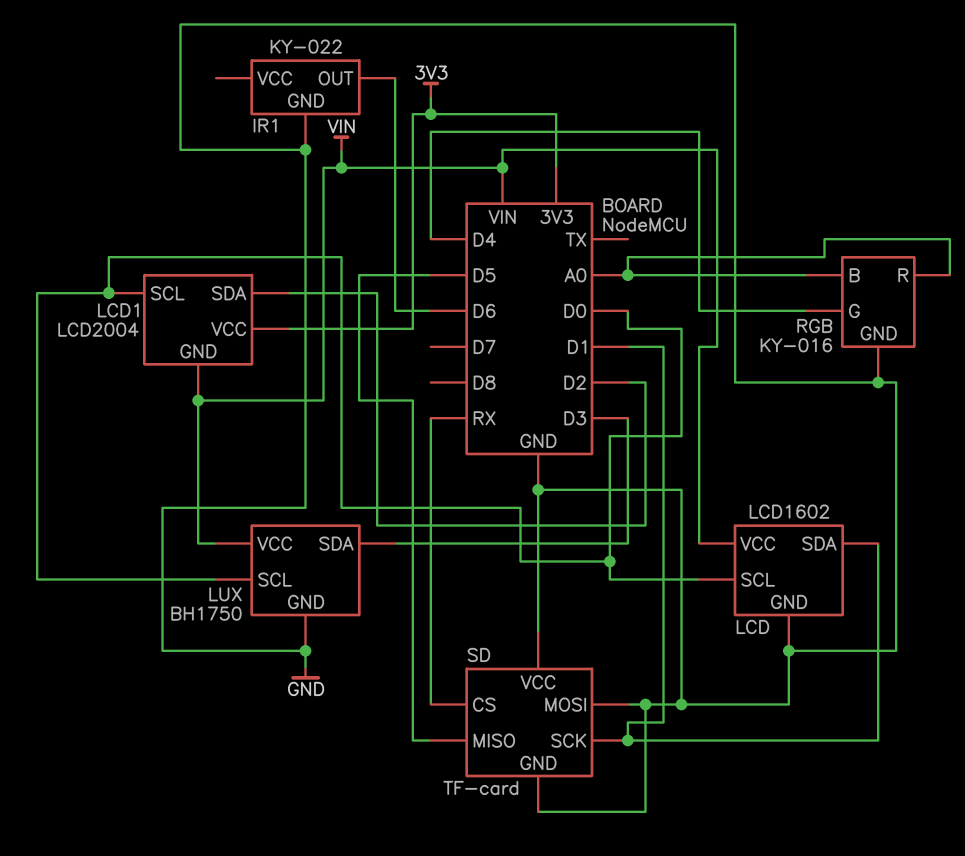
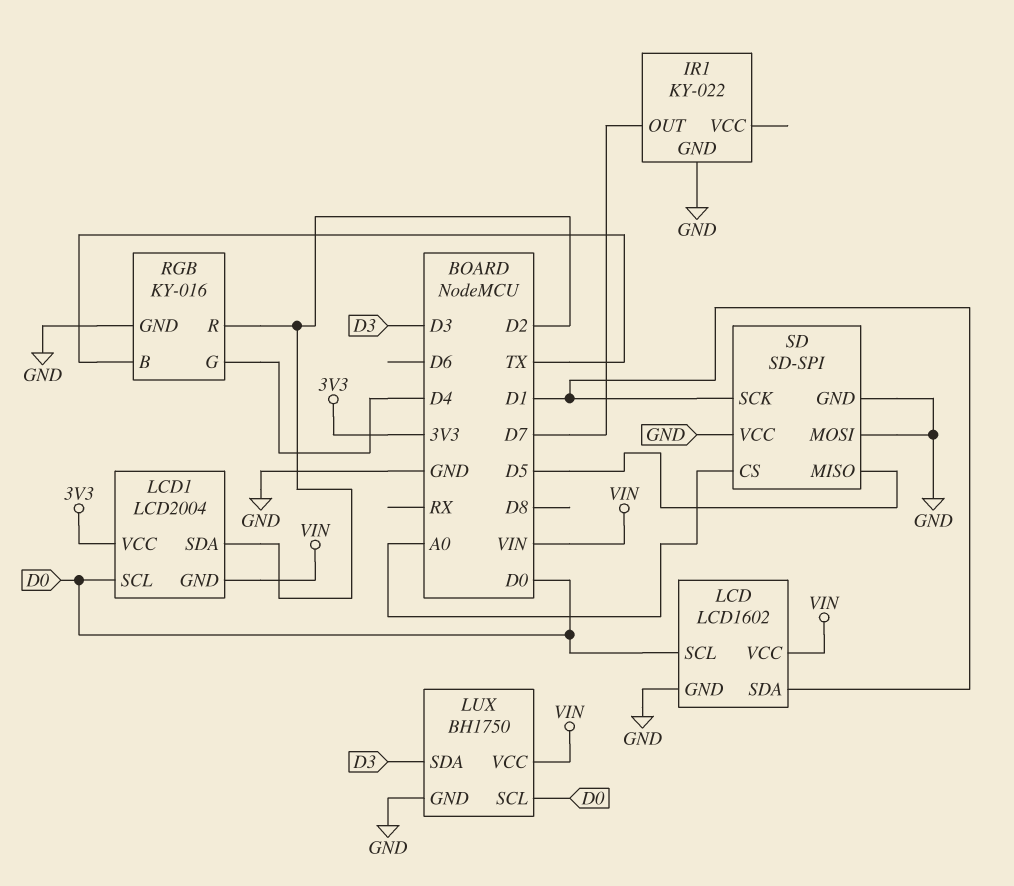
IR1 pin OUT: D6 -> D7
RGB pin B: A0 -> TX
RGB pin R: A0 -> D2
SD: TF-card -> SD-SPI
SD pin CS: RX -> A0

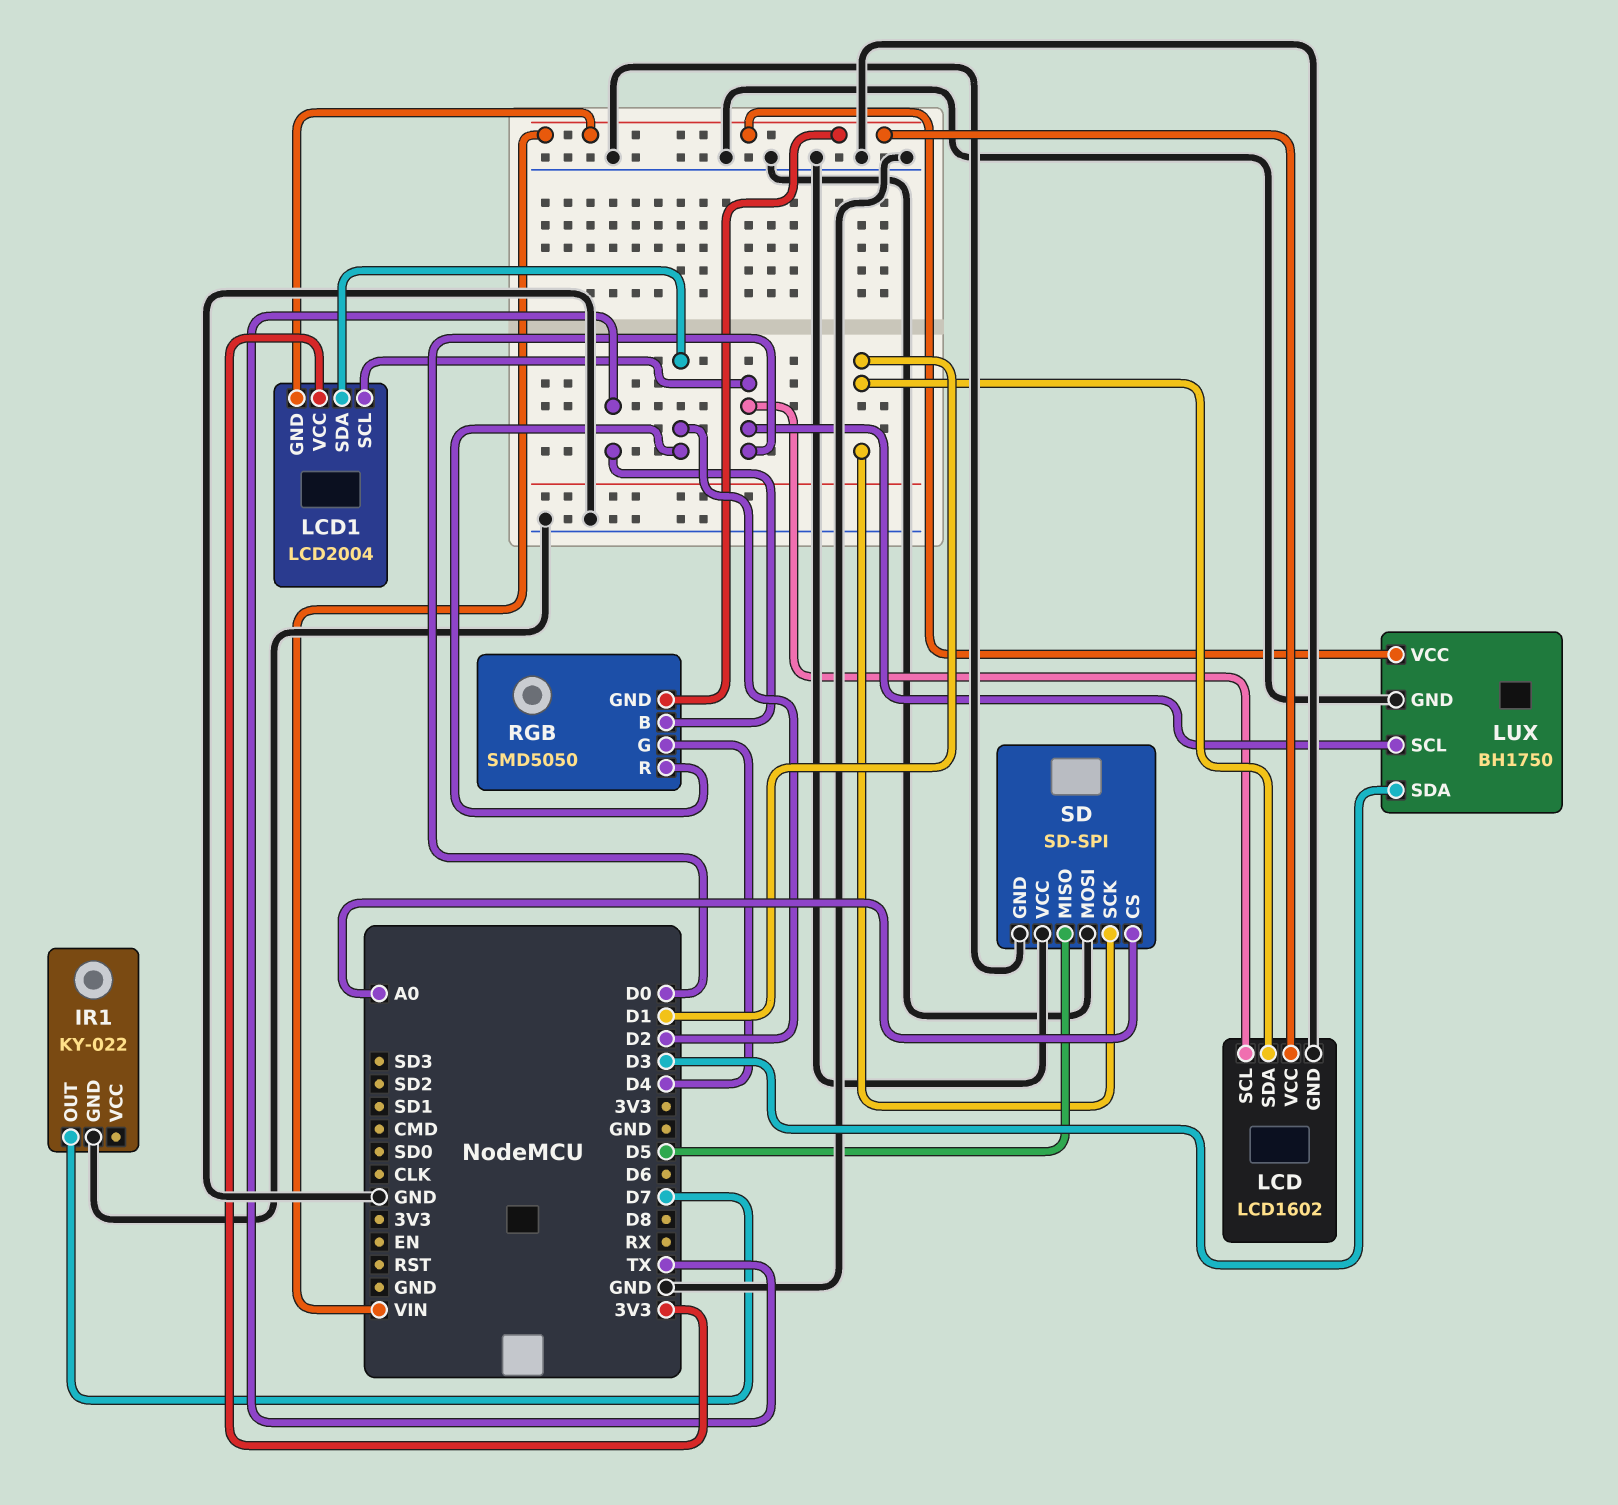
RGB: KY-016 -> SMD5050
RGB pin GND: GND -> VIN

